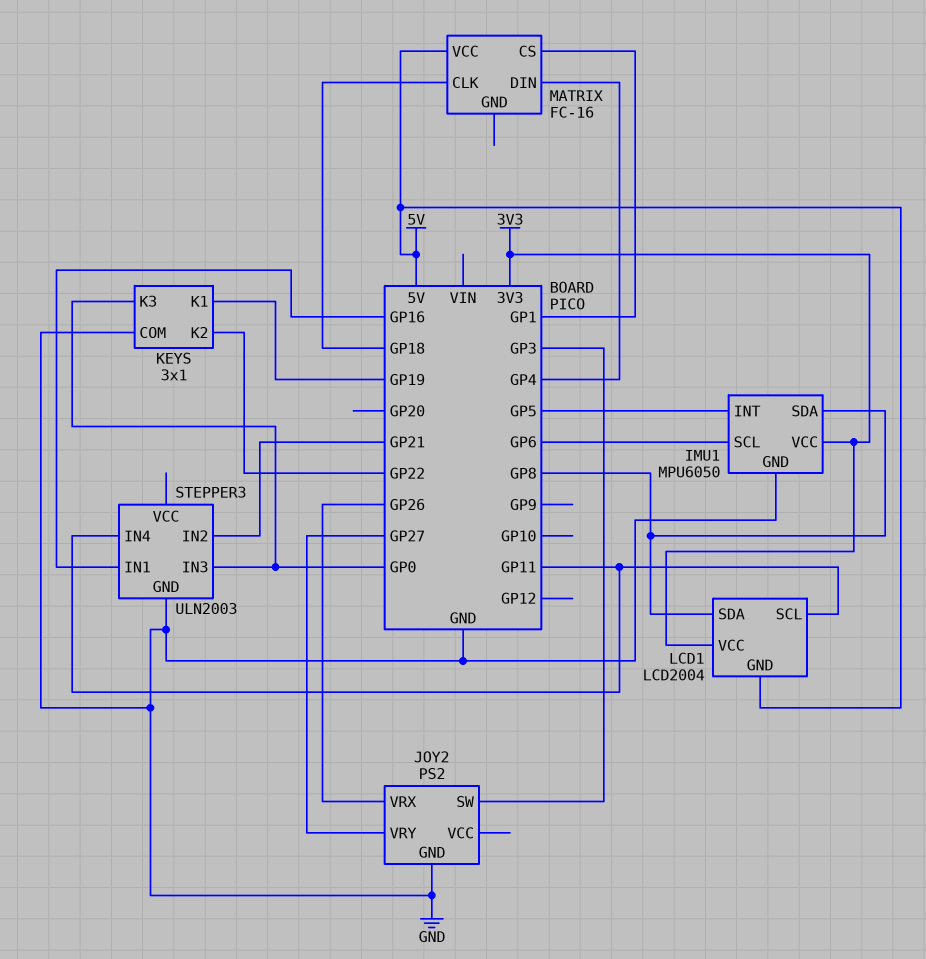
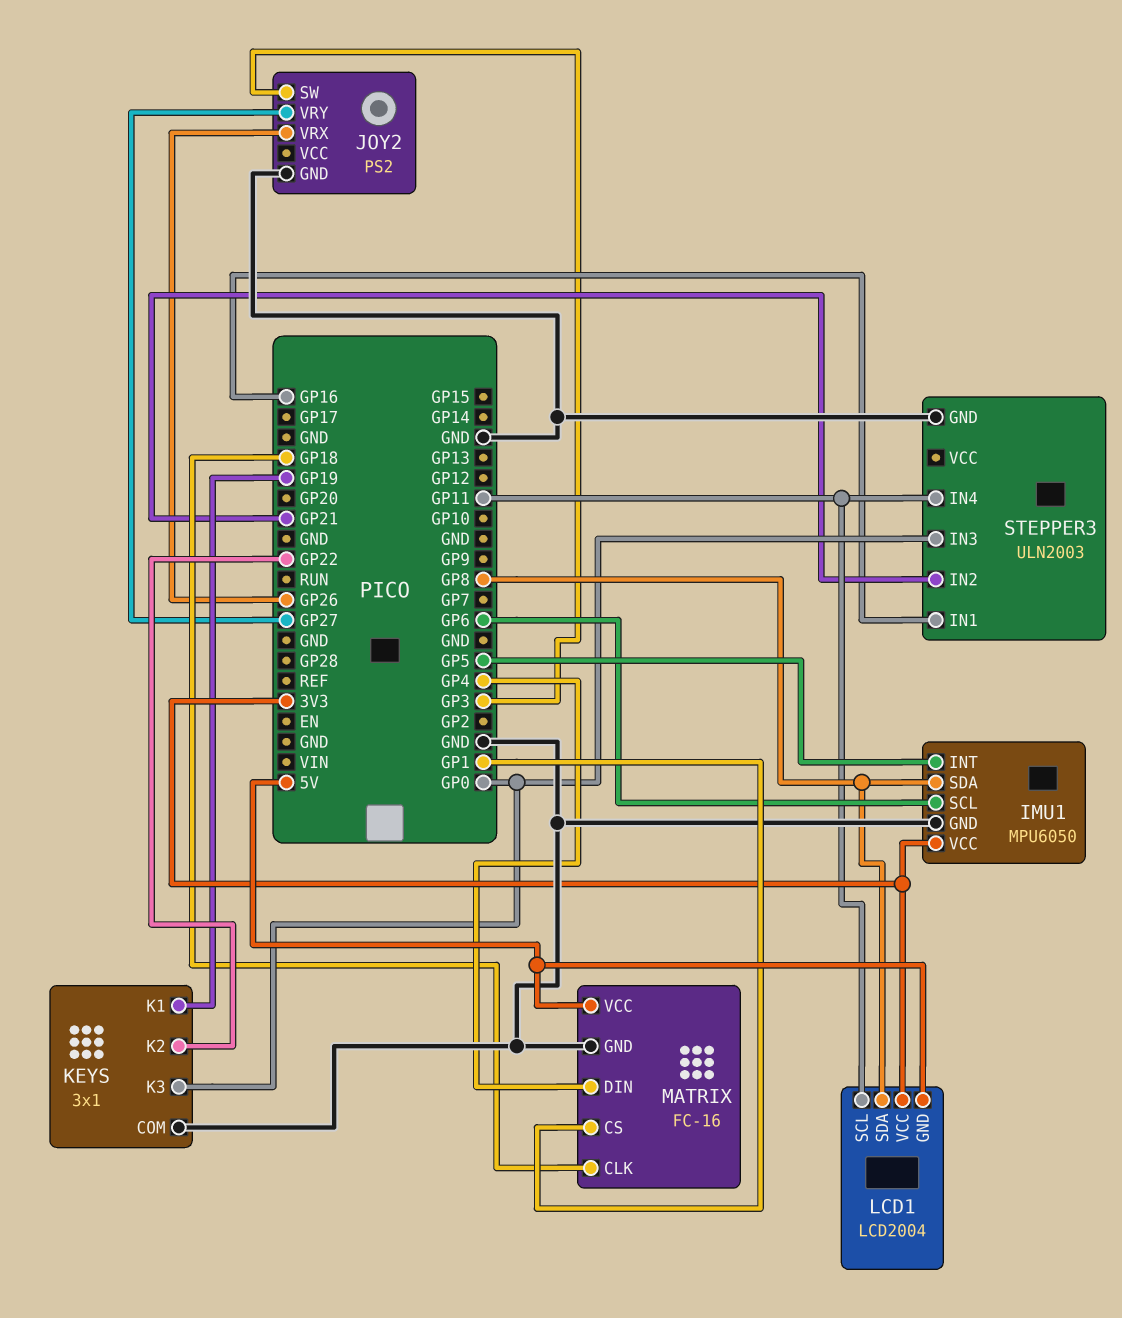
MATRIX pin GND: none -> GND

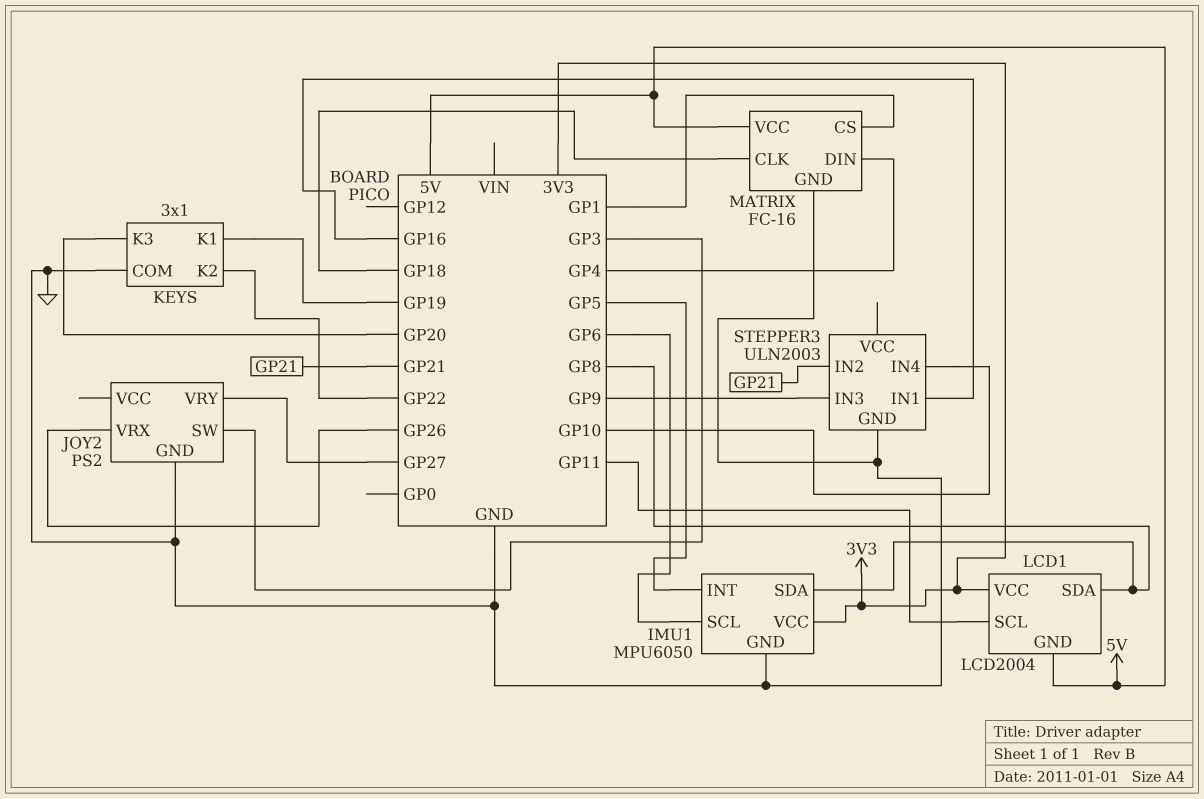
KEYS pin K3: GP0 -> GP20
STEPPER3 pin IN3: GP0 -> GP9
STEPPER3 pin IN4: GP11 -> GP10

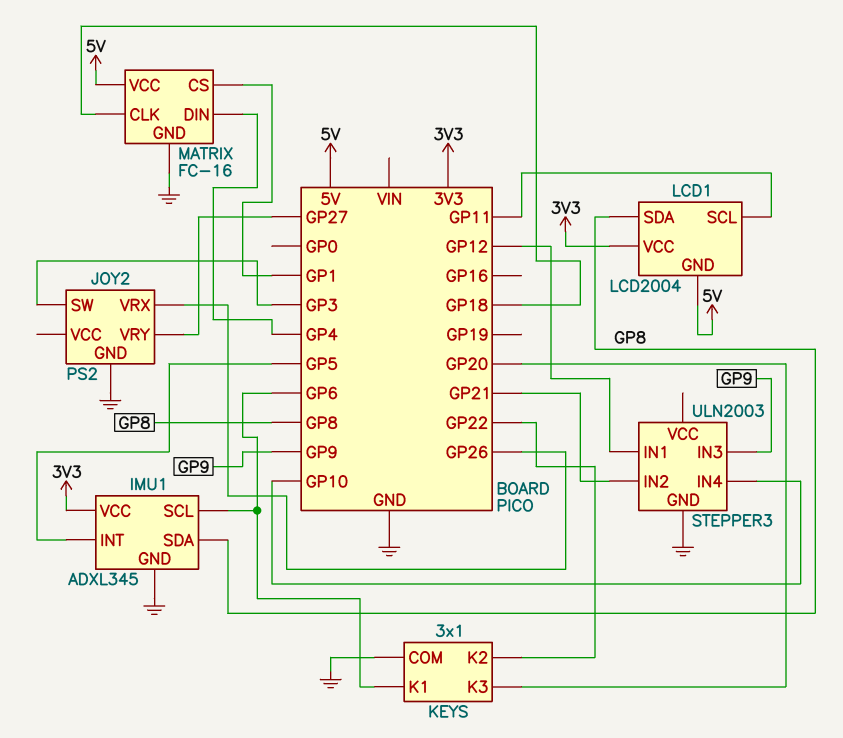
IMU1: MPU6050 -> ADXL345
KEYS pin K1: GP19 -> GP6
STEPPER3 pin IN1: GP16 -> GP12

